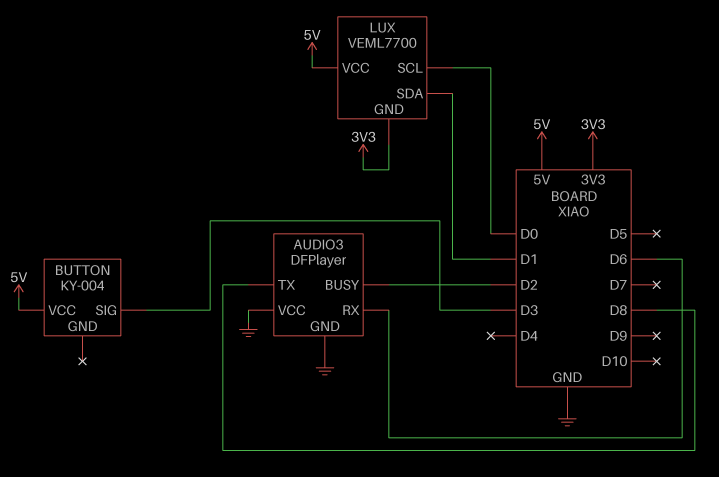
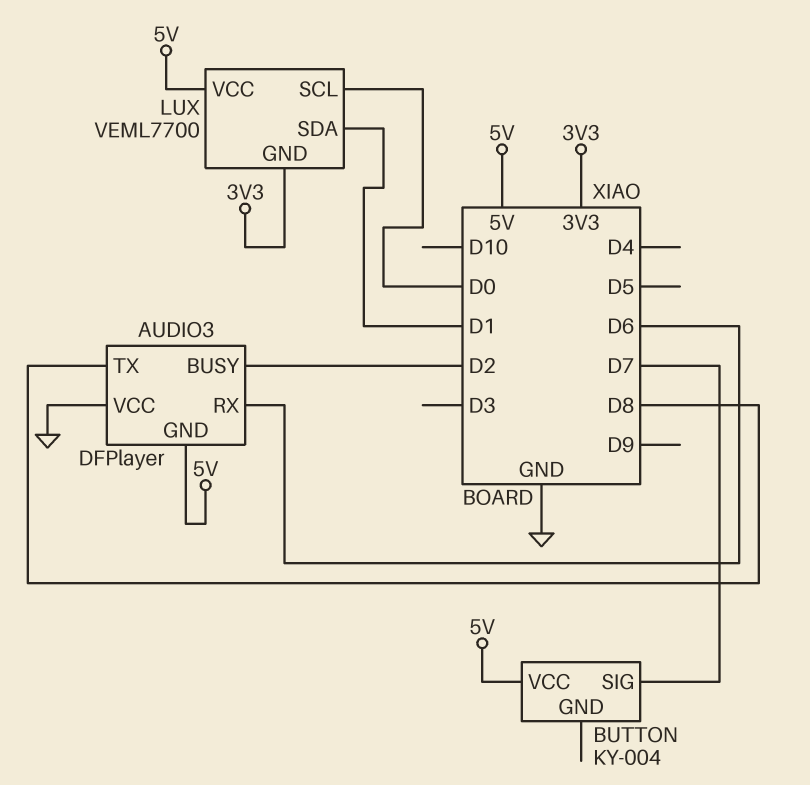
AUDIO3 pin GND: GND -> 5V
BUTTON pin SIG: D3 -> D7

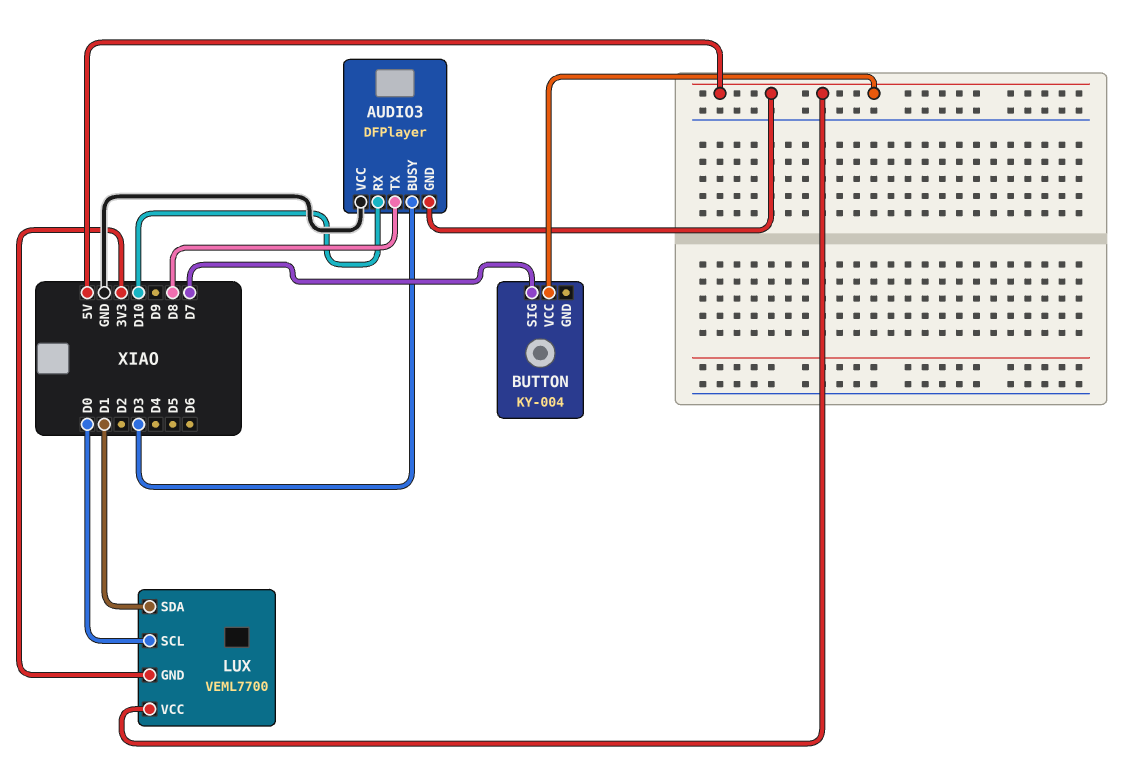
AUDIO3 pin BUSY: D2 -> D3
AUDIO3 pin RX: D6 -> D10

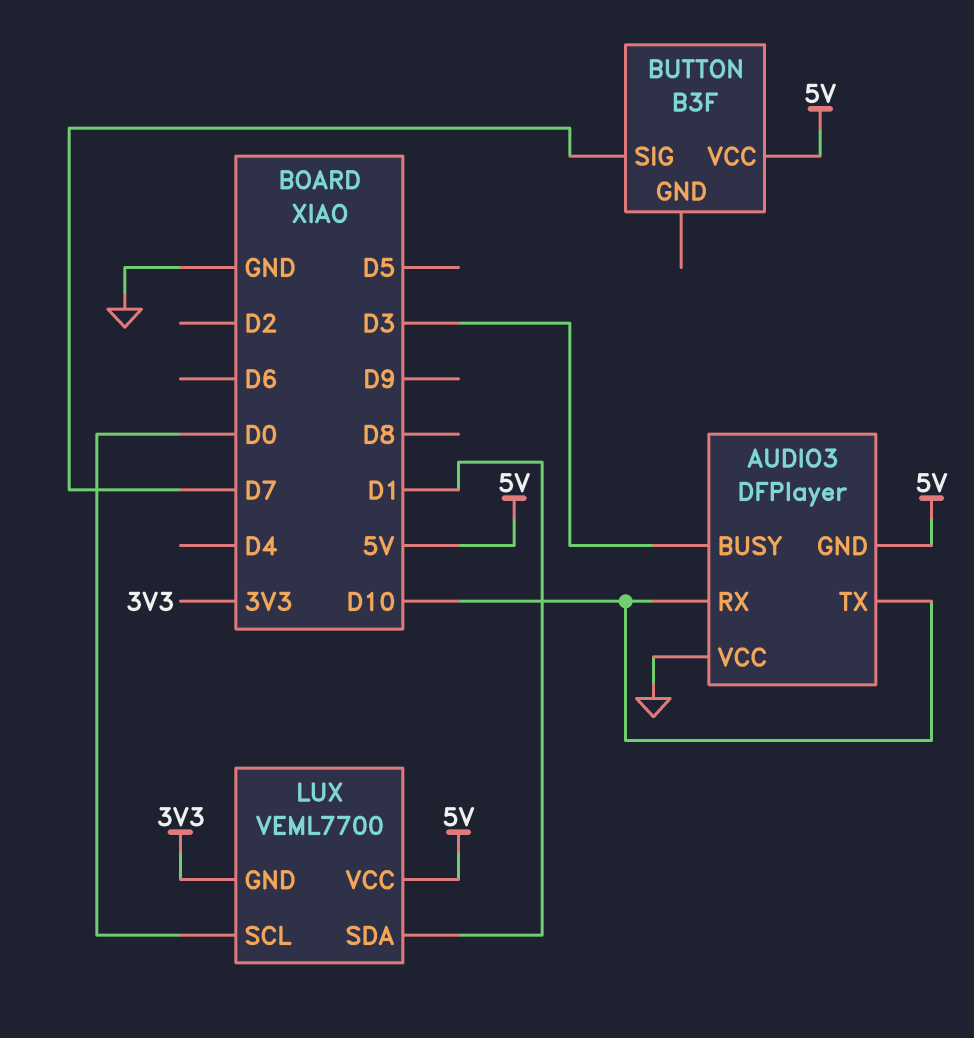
AUDIO3 pin TX: D8 -> D10
BUTTON: KY-004 -> B3F

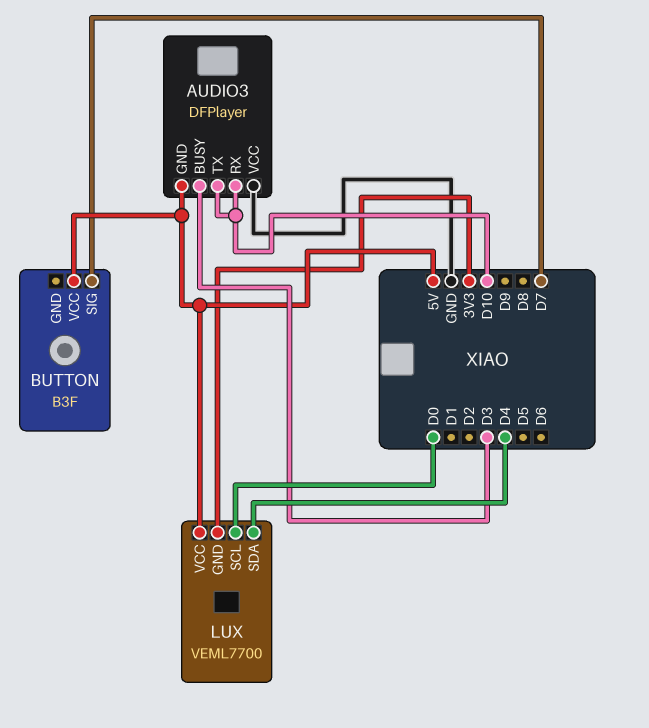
LUX pin SDA: D1 -> D4

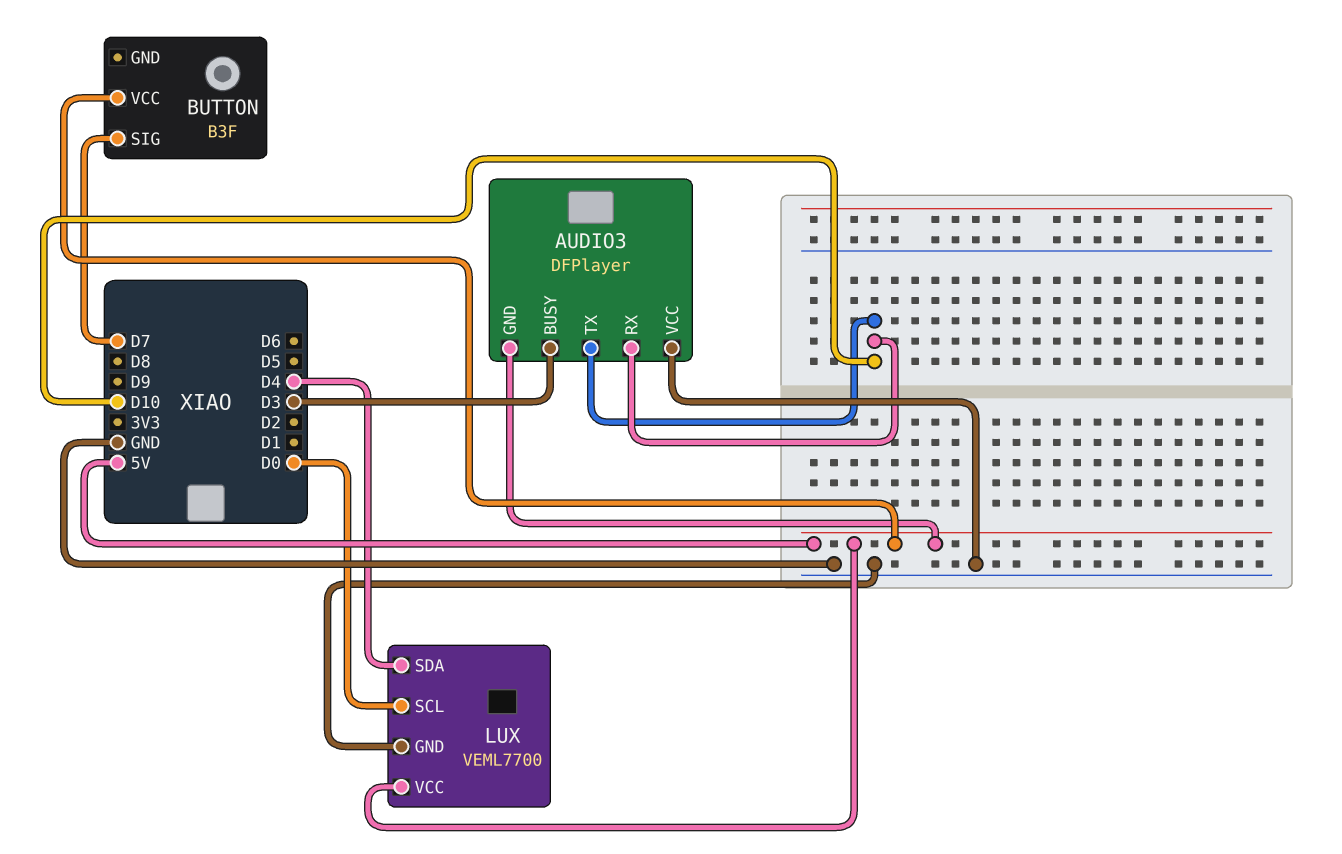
LUX pin GND: 3V3 -> GND

